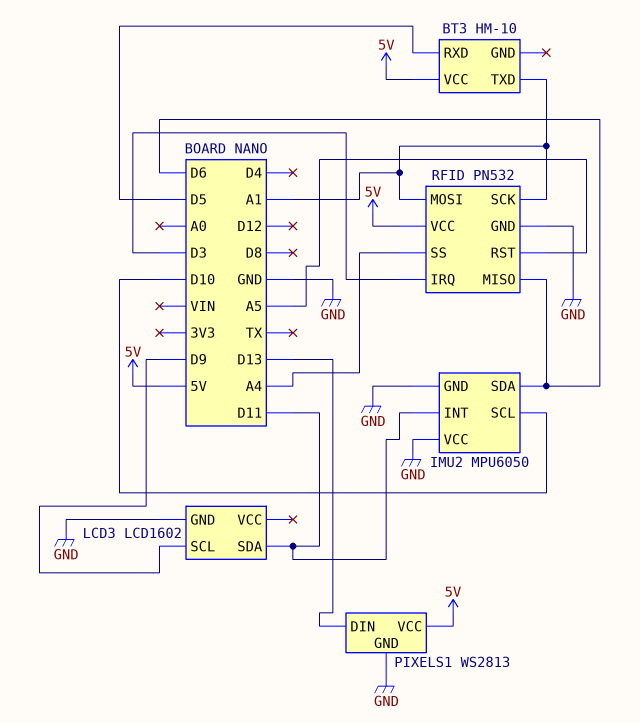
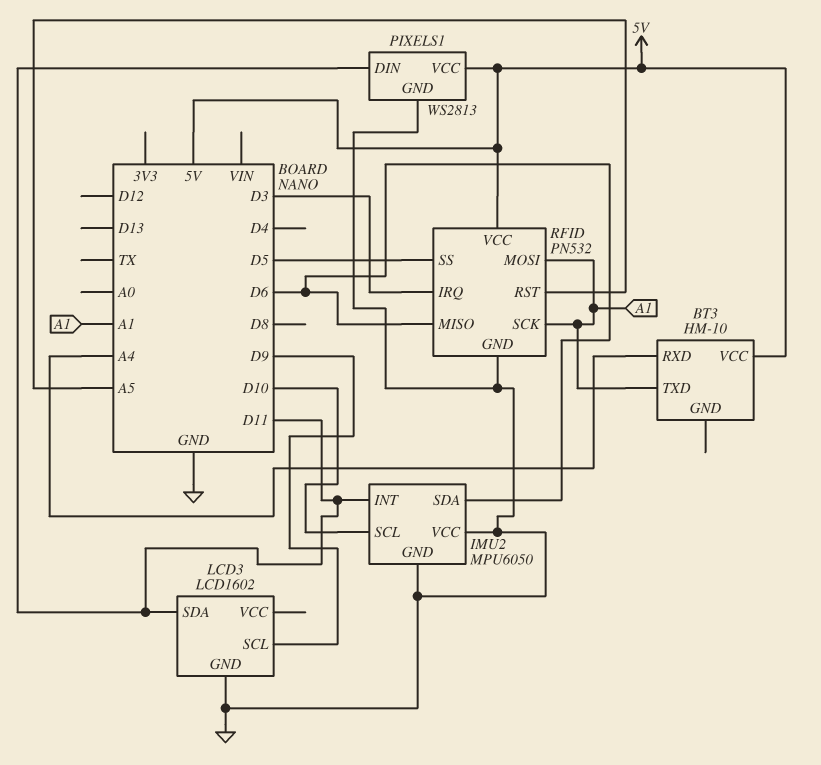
BT3 pin RXD: D5 -> A4
PIXELS1 pin DIN: D13 -> D11
RFID pin SS: A4 -> D5

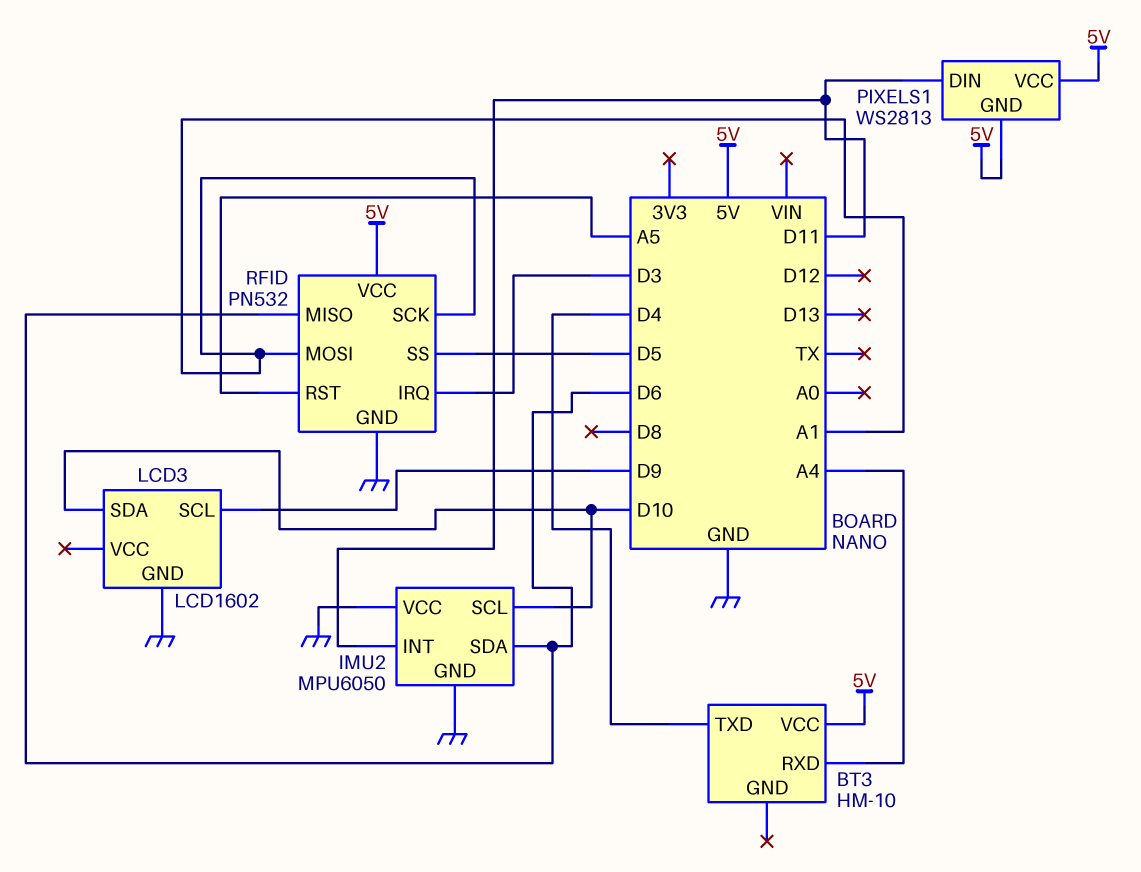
BT3 pin TXD: A1 -> D4
LCD3 pin SDA: D11 -> D10
PIXELS1 pin GND: GND -> 5V

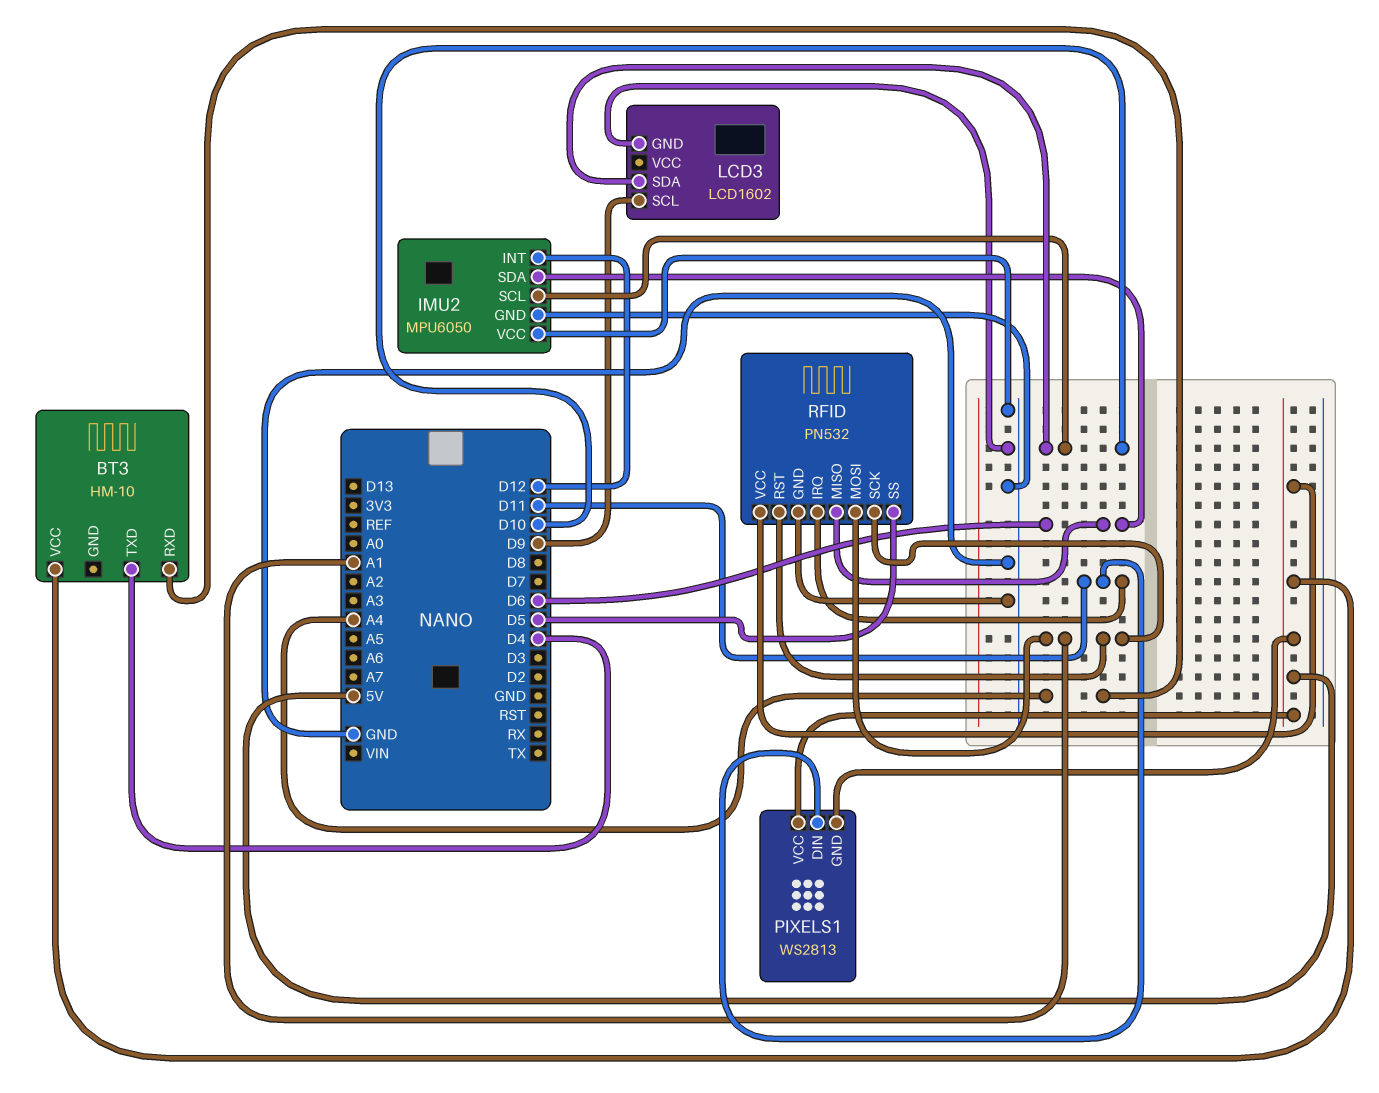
IMU2 pin INT: D11 -> D12
RFID pin IRQ: D3 -> D11
RFID pin RST: A5 -> A1

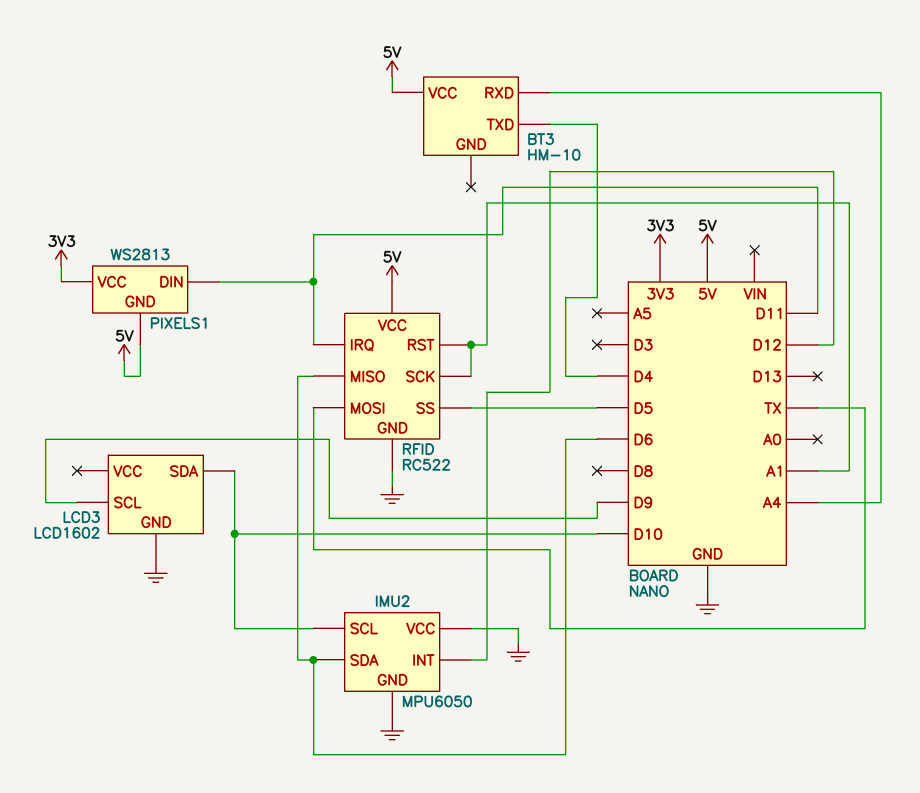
PIXELS1 pin VCC: 5V -> 3V3
RFID: PN532 -> RC522
RFID pin MOSI: A1 -> TX

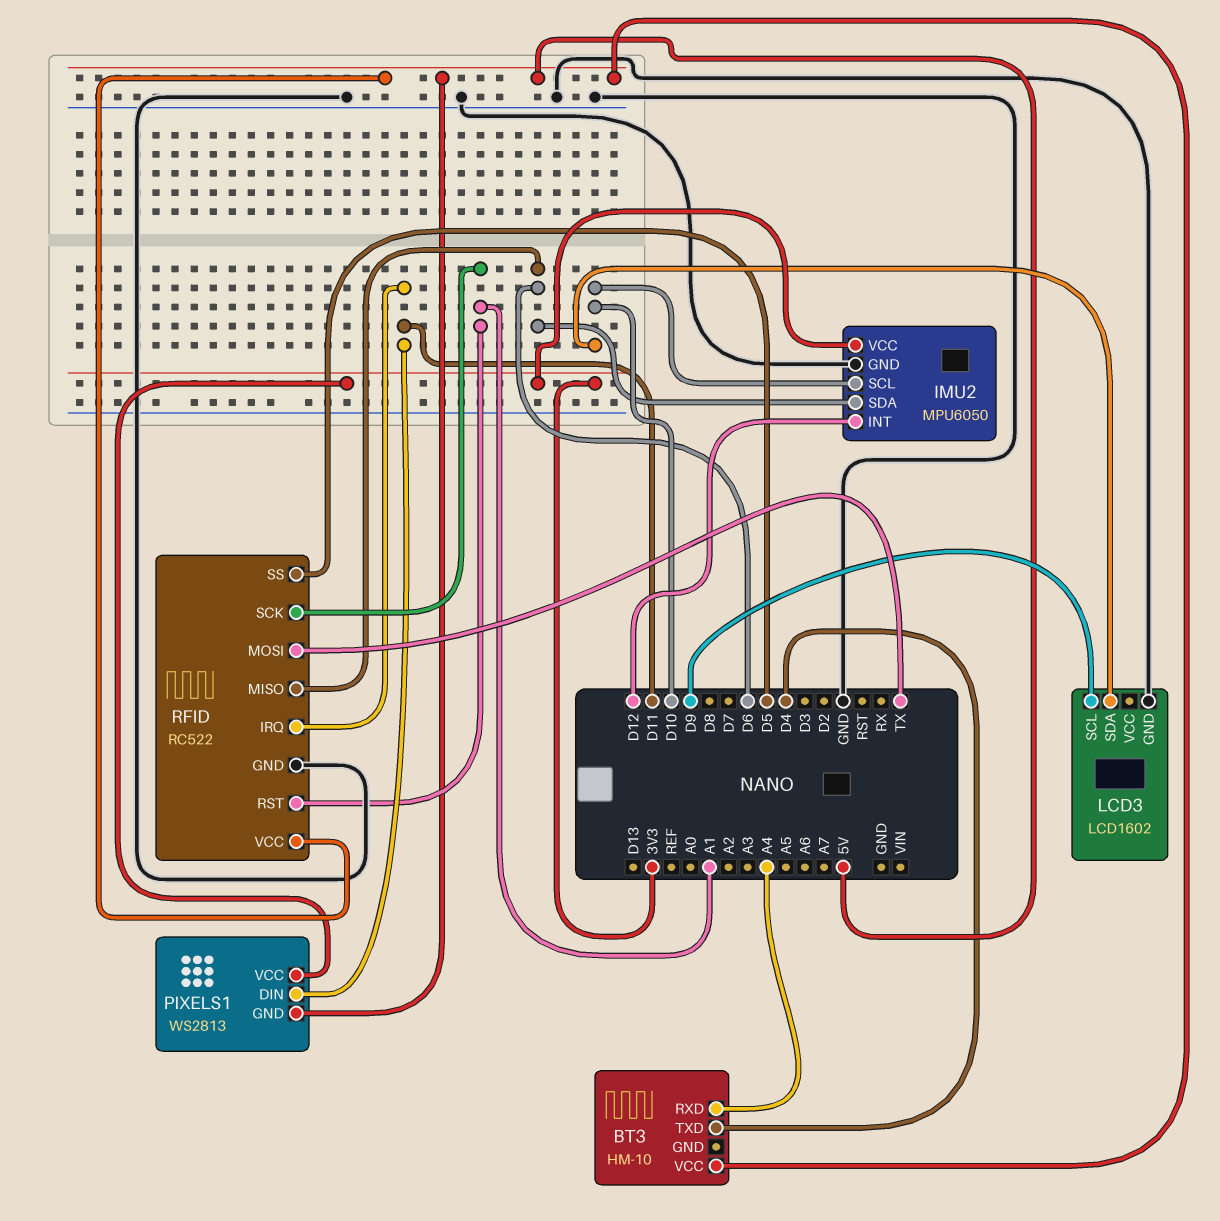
IMU2 pin VCC: GND -> 3V3

